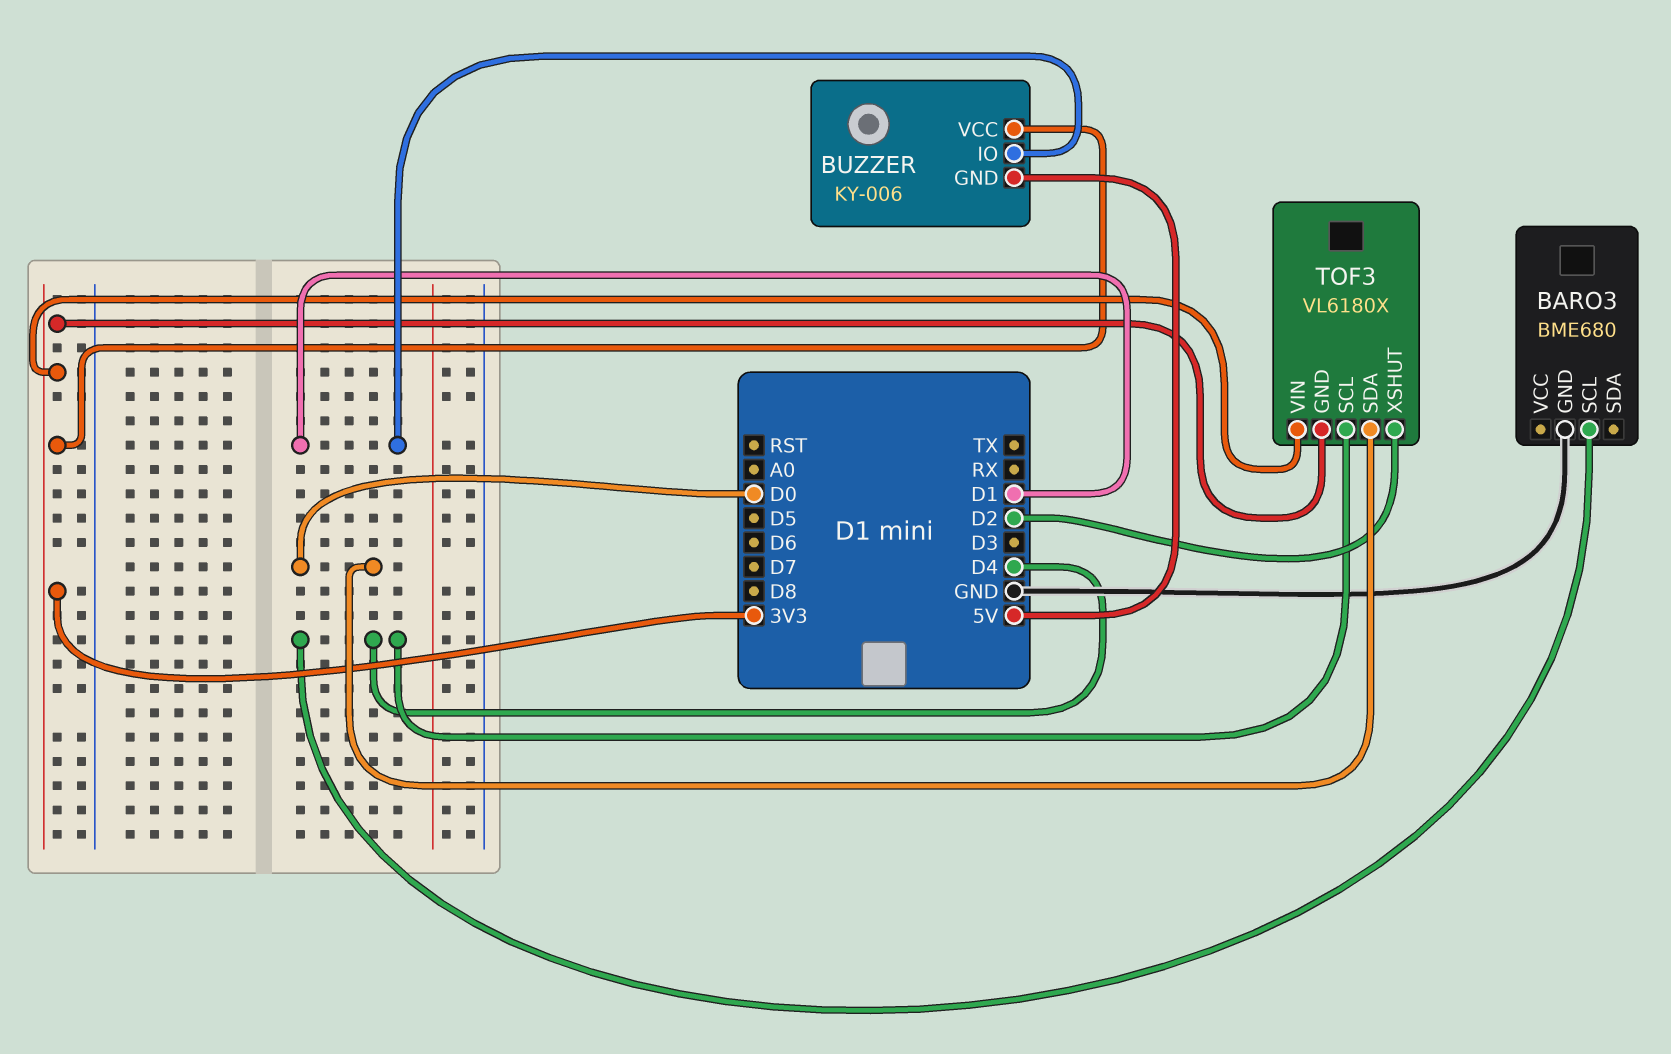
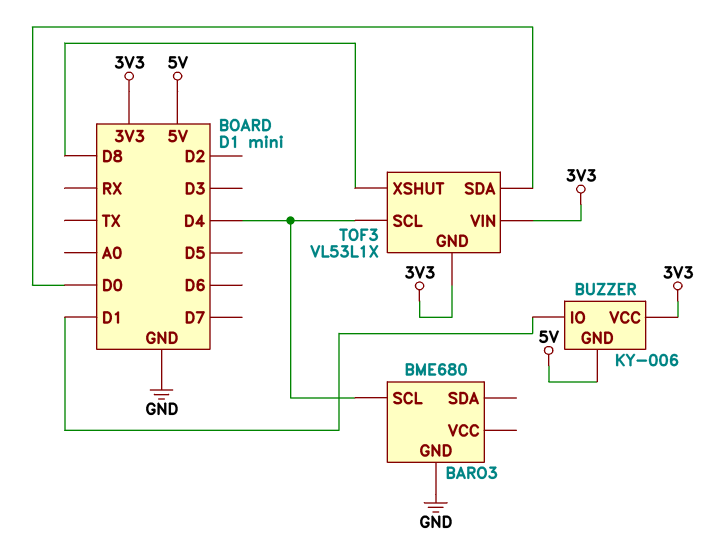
TOF3: VL6180X -> VL53L1X
TOF3 pin XSHUT: D2 -> D8

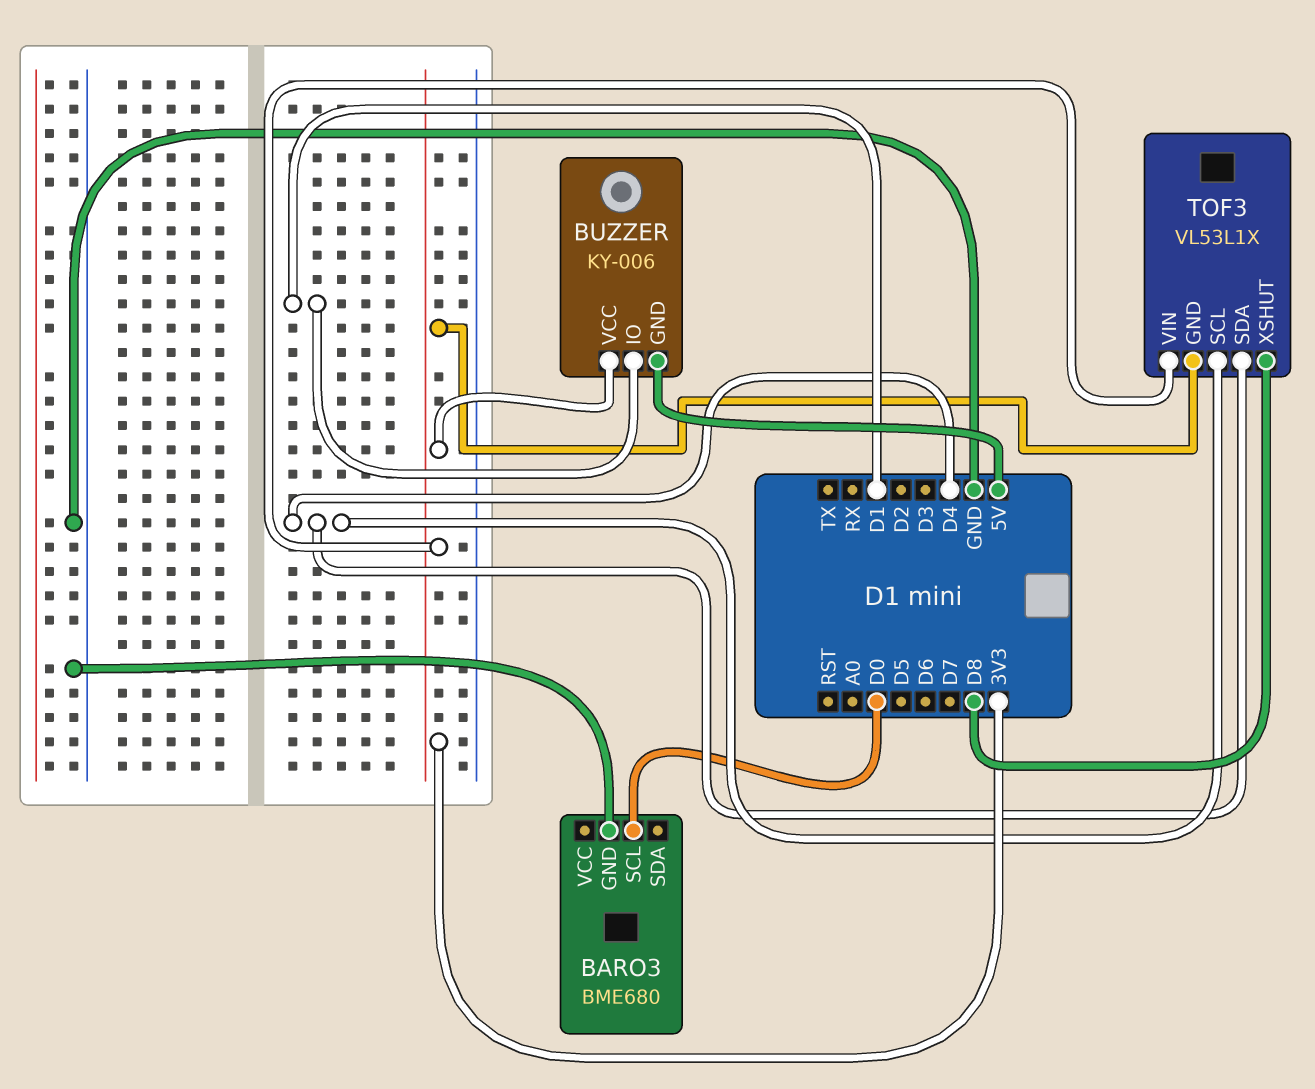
BARO3 pin SCL: D4 -> D0
TOF3 pin SDA: D0 -> D4

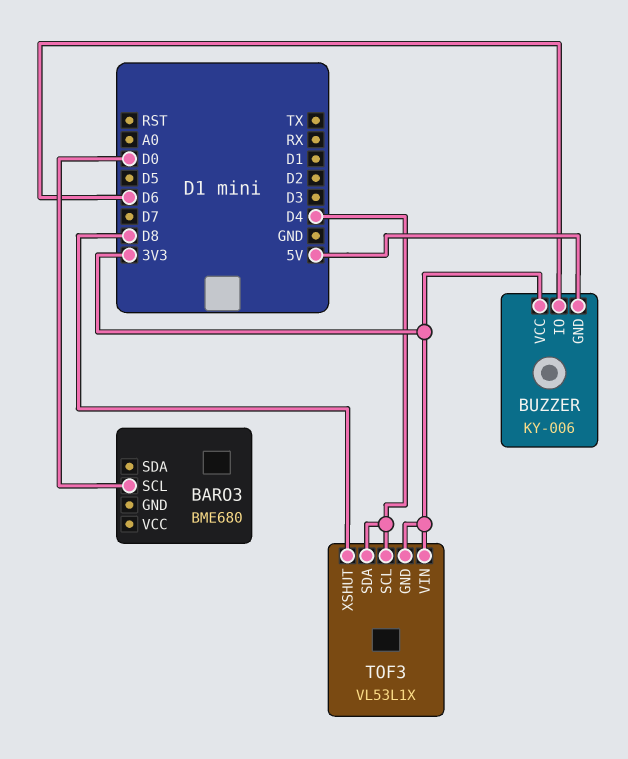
BARO3 pin GND: GND -> none
BUZZER pin IO: D1 -> D6

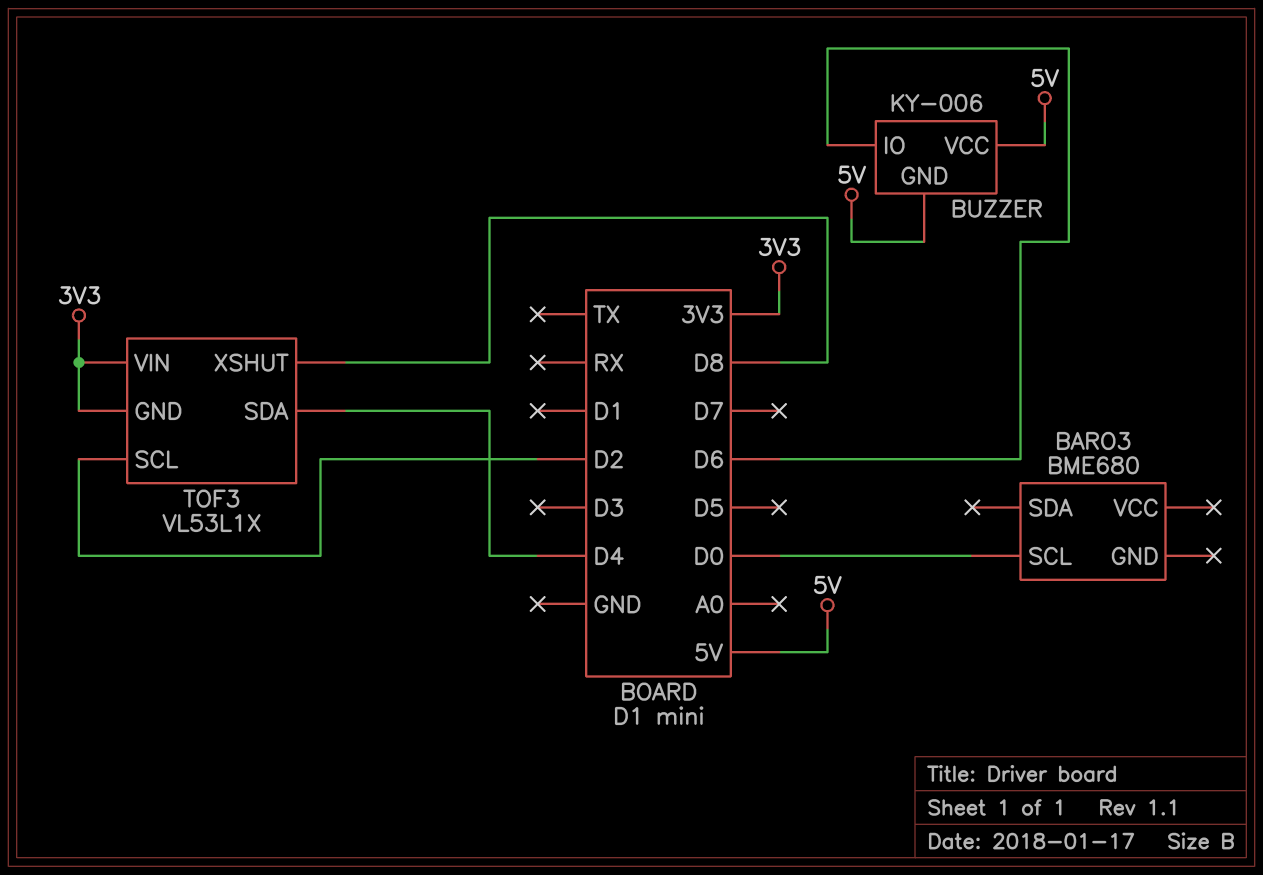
BUZZER pin VCC: 3V3 -> 5V
TOF3 pin SCL: D4 -> D2

